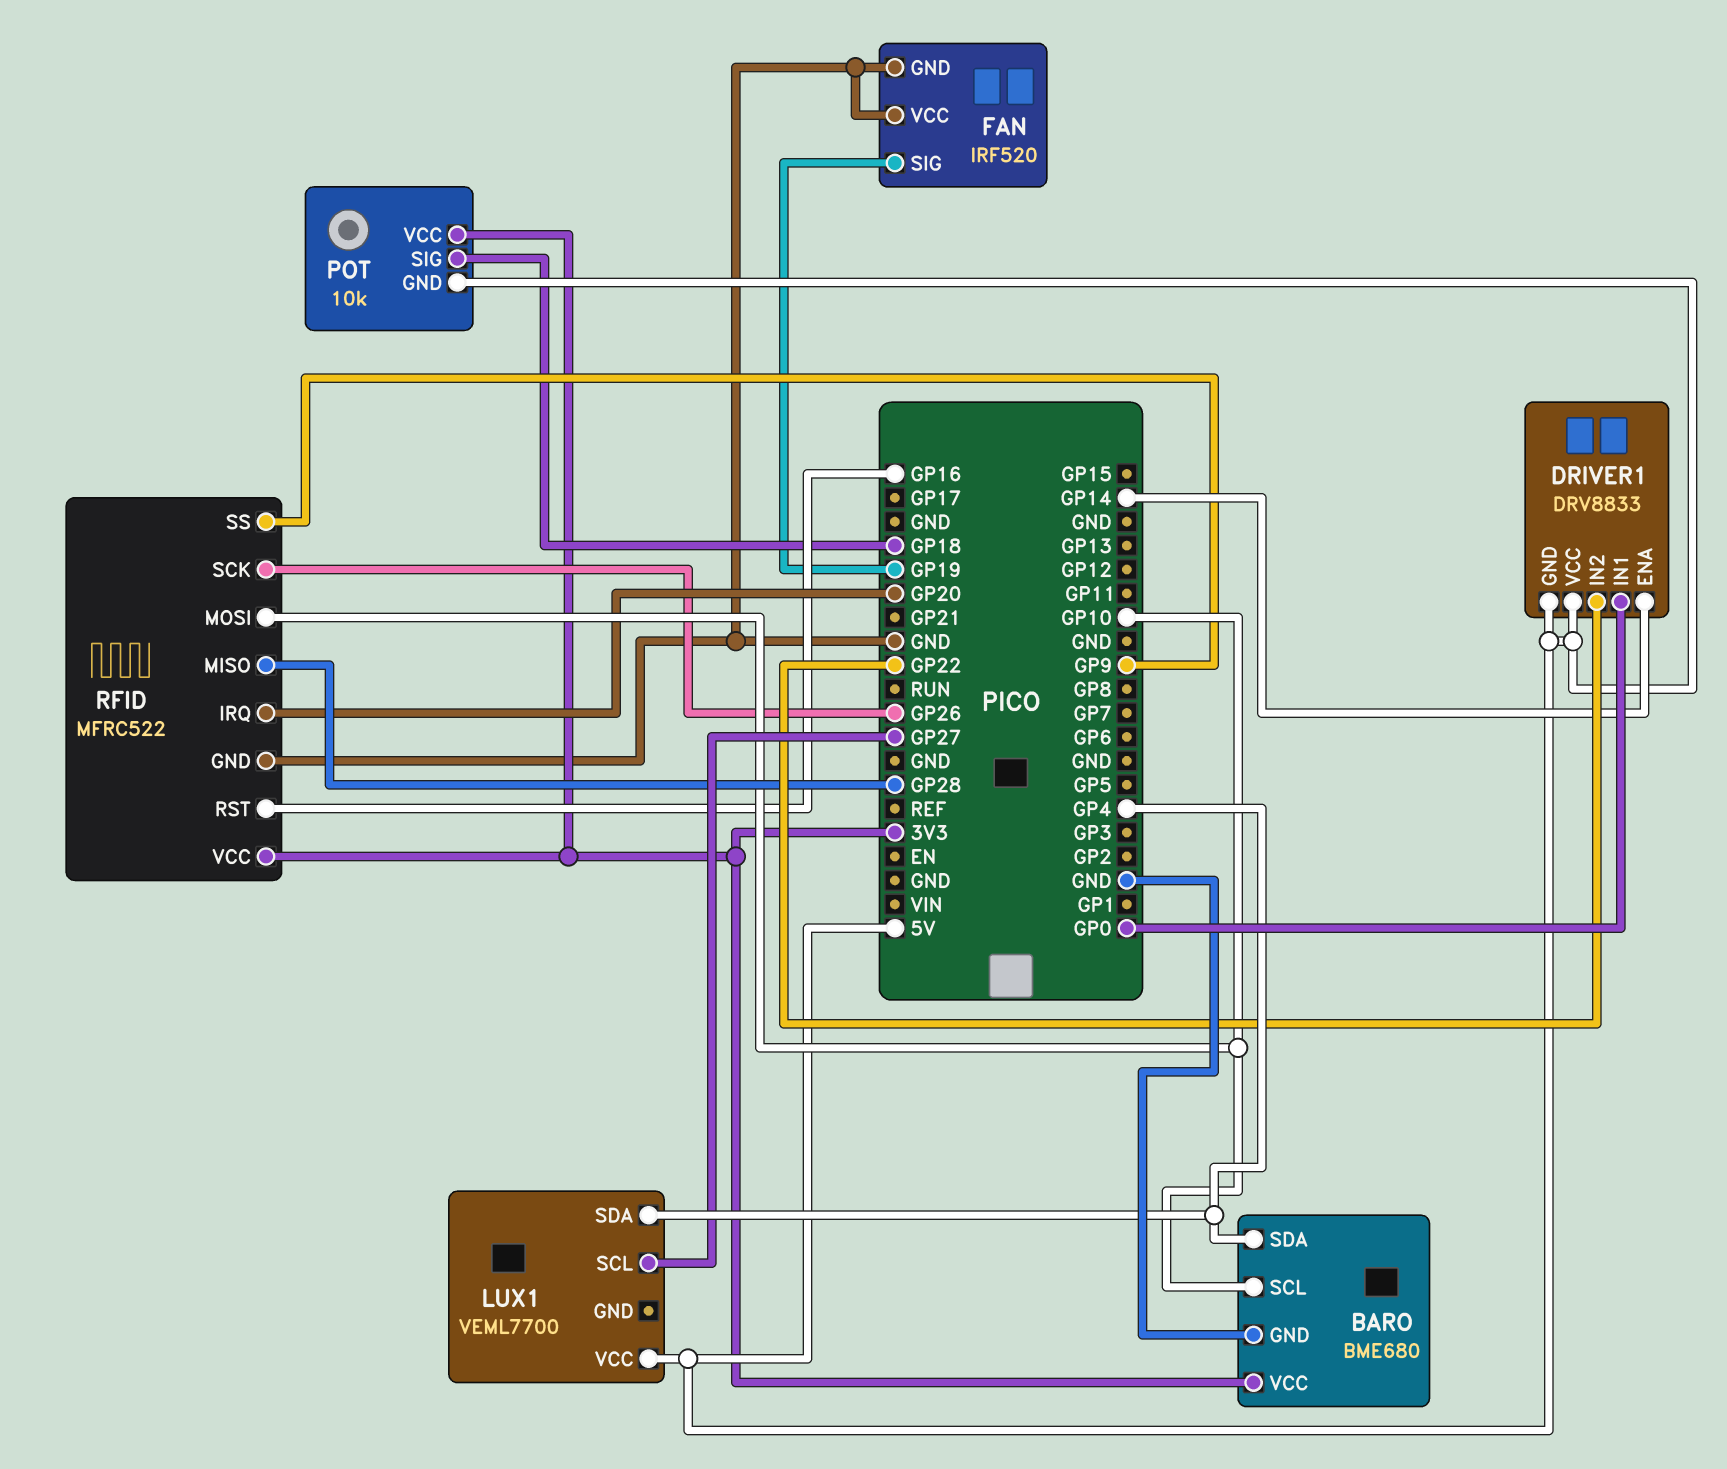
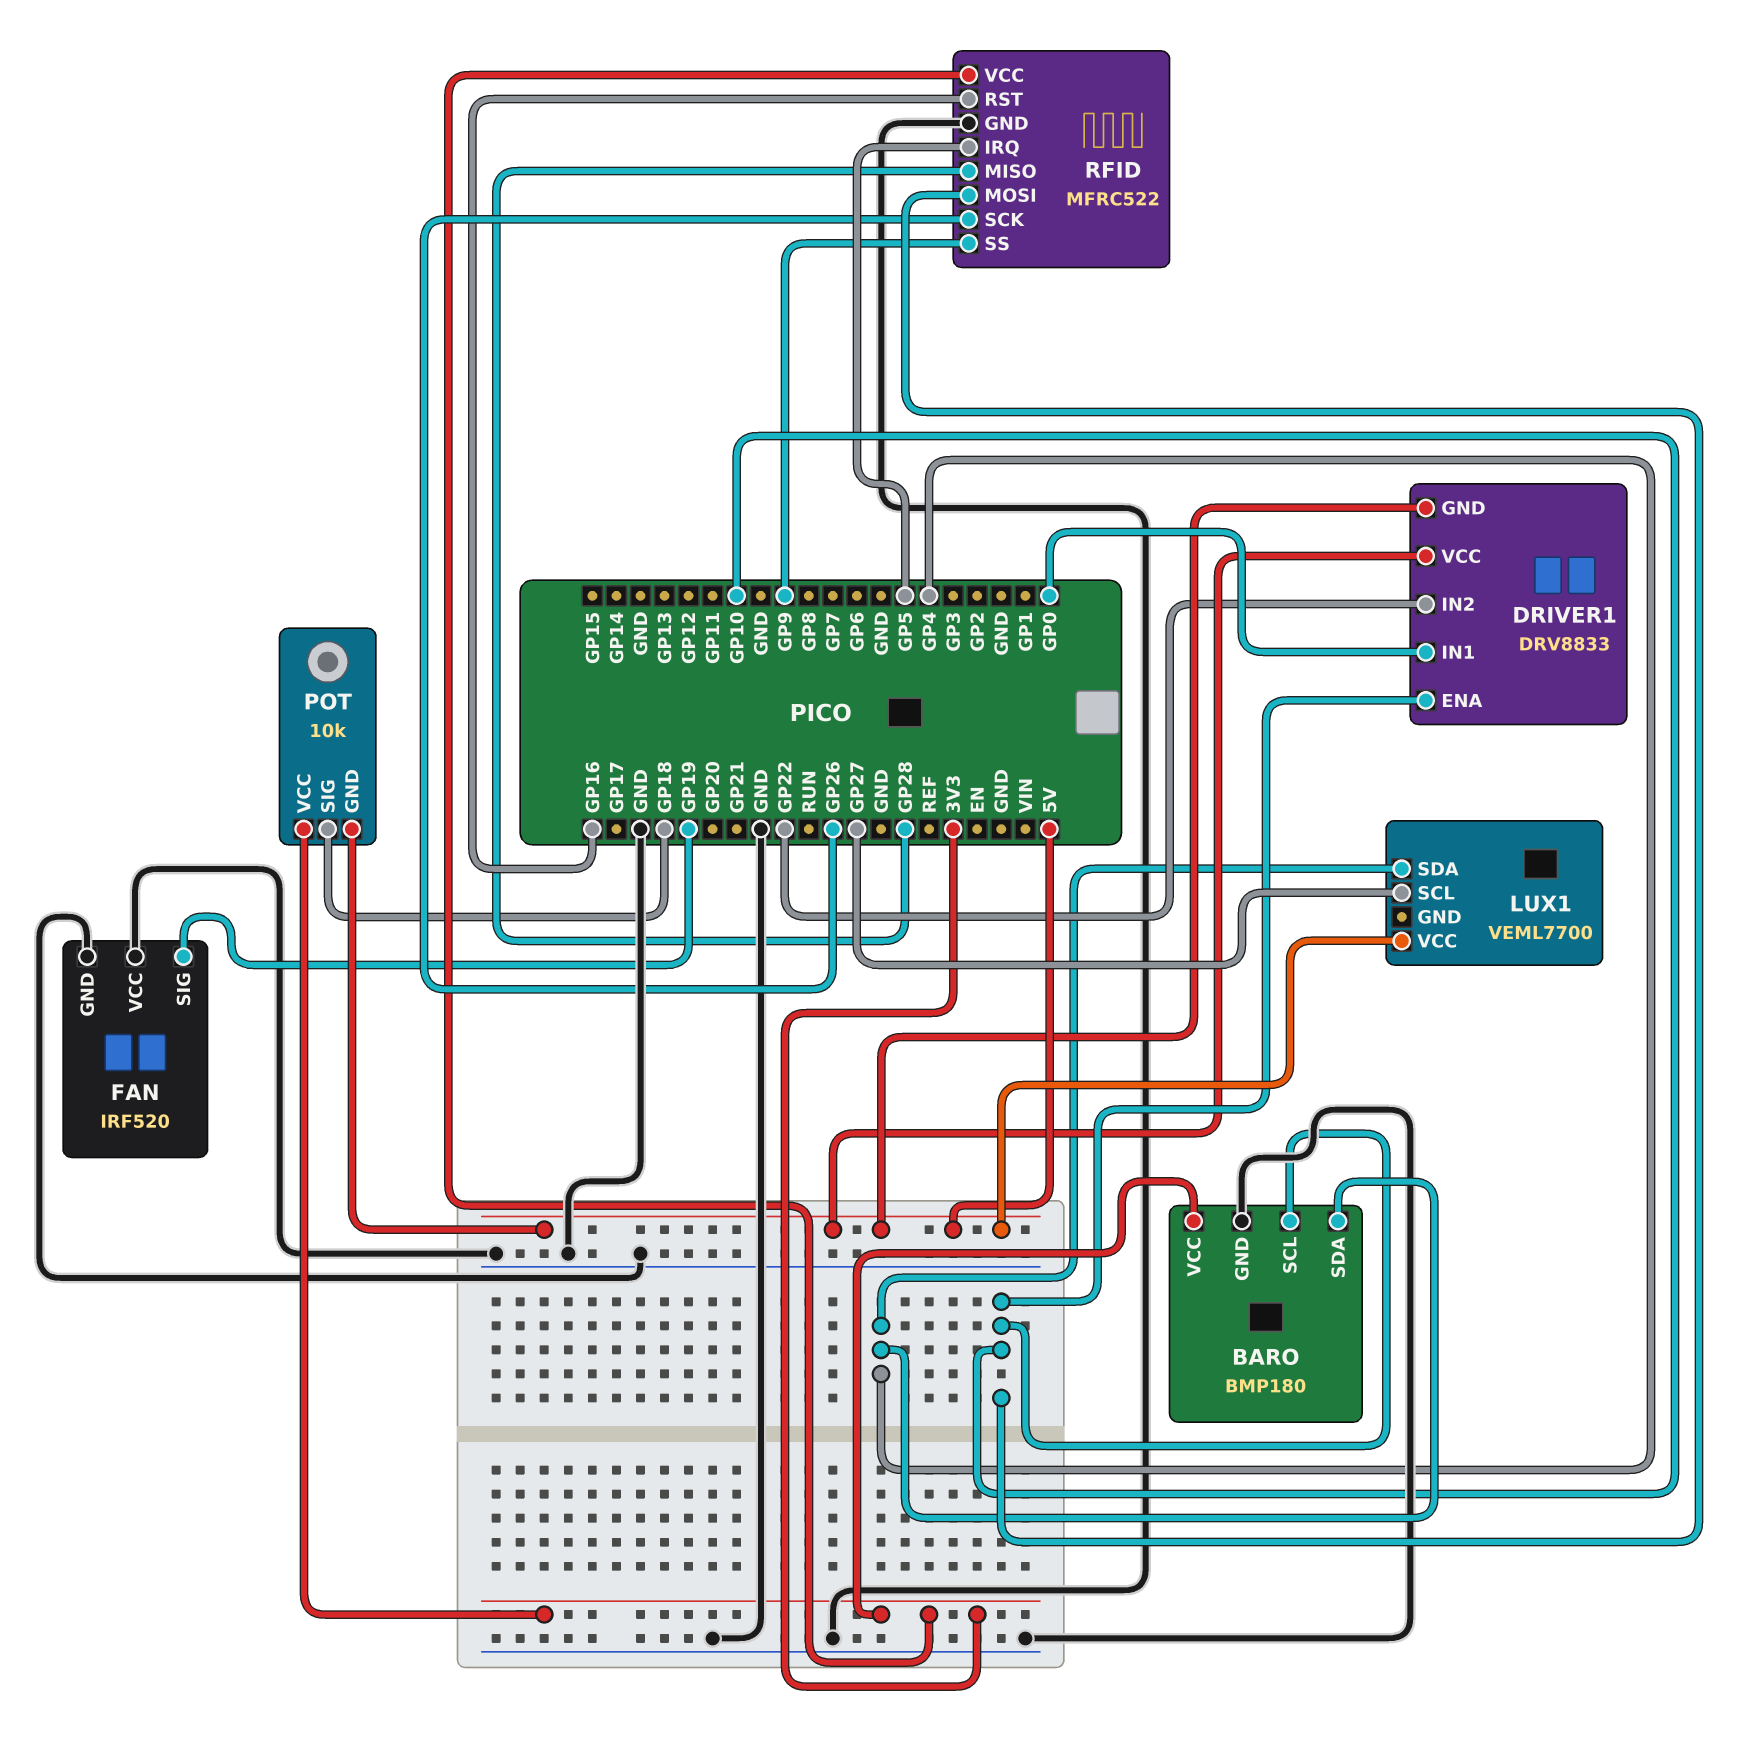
BARO: BME680 -> BMP180
DRIVER1 pin ENA: GP14 -> GP10
RFID pin IRQ: GP20 -> GP5

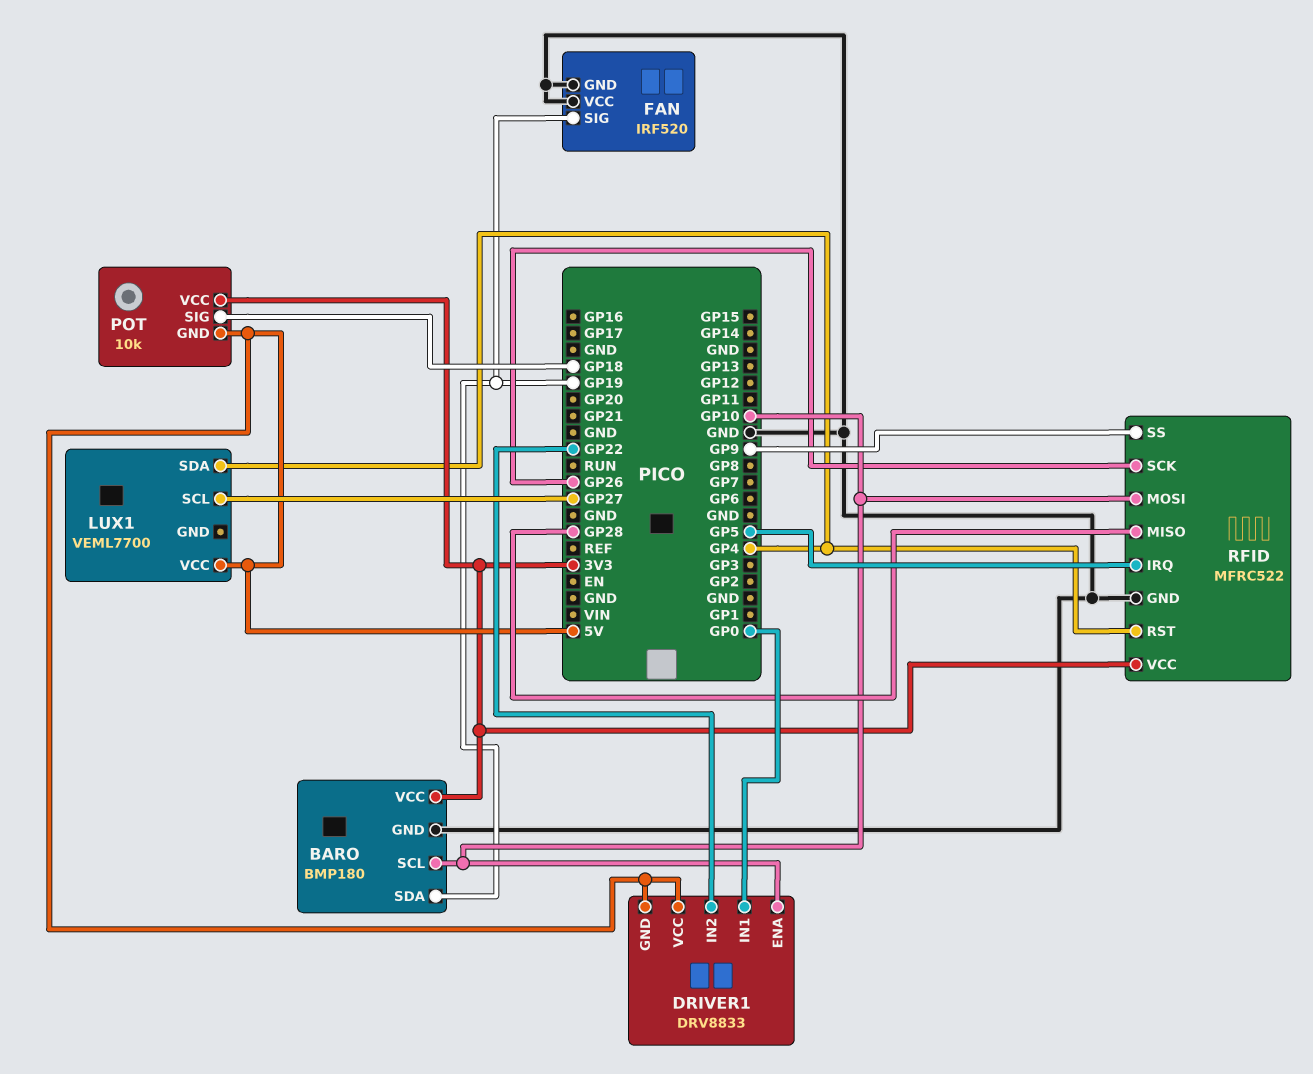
BARO pin SDA: GP4 -> GP19
RFID pin RST: GP16 -> GP4

